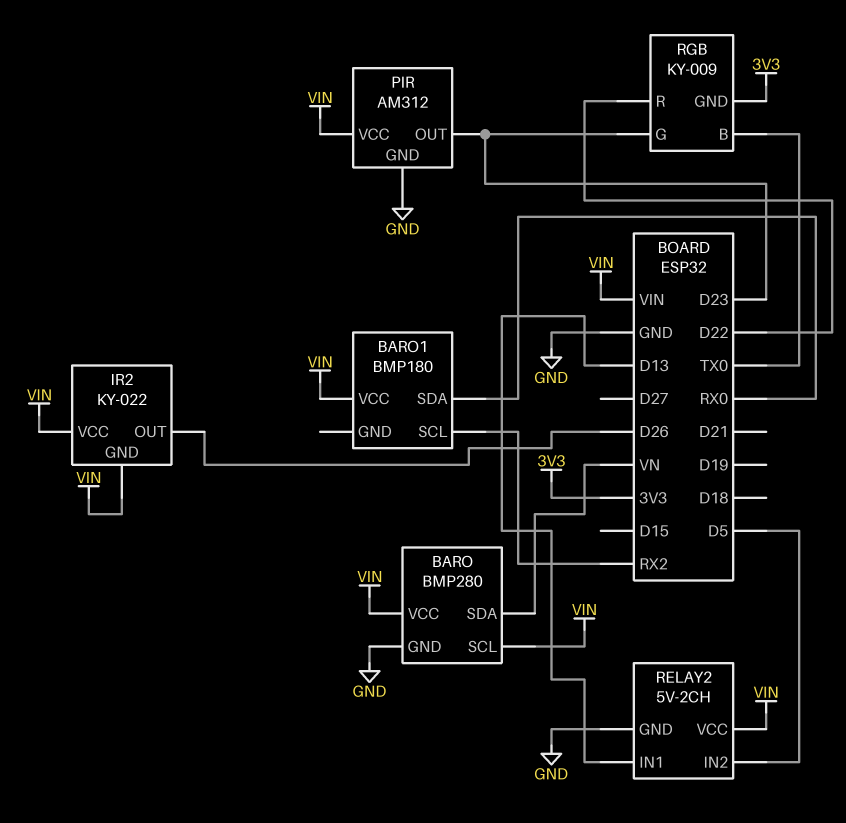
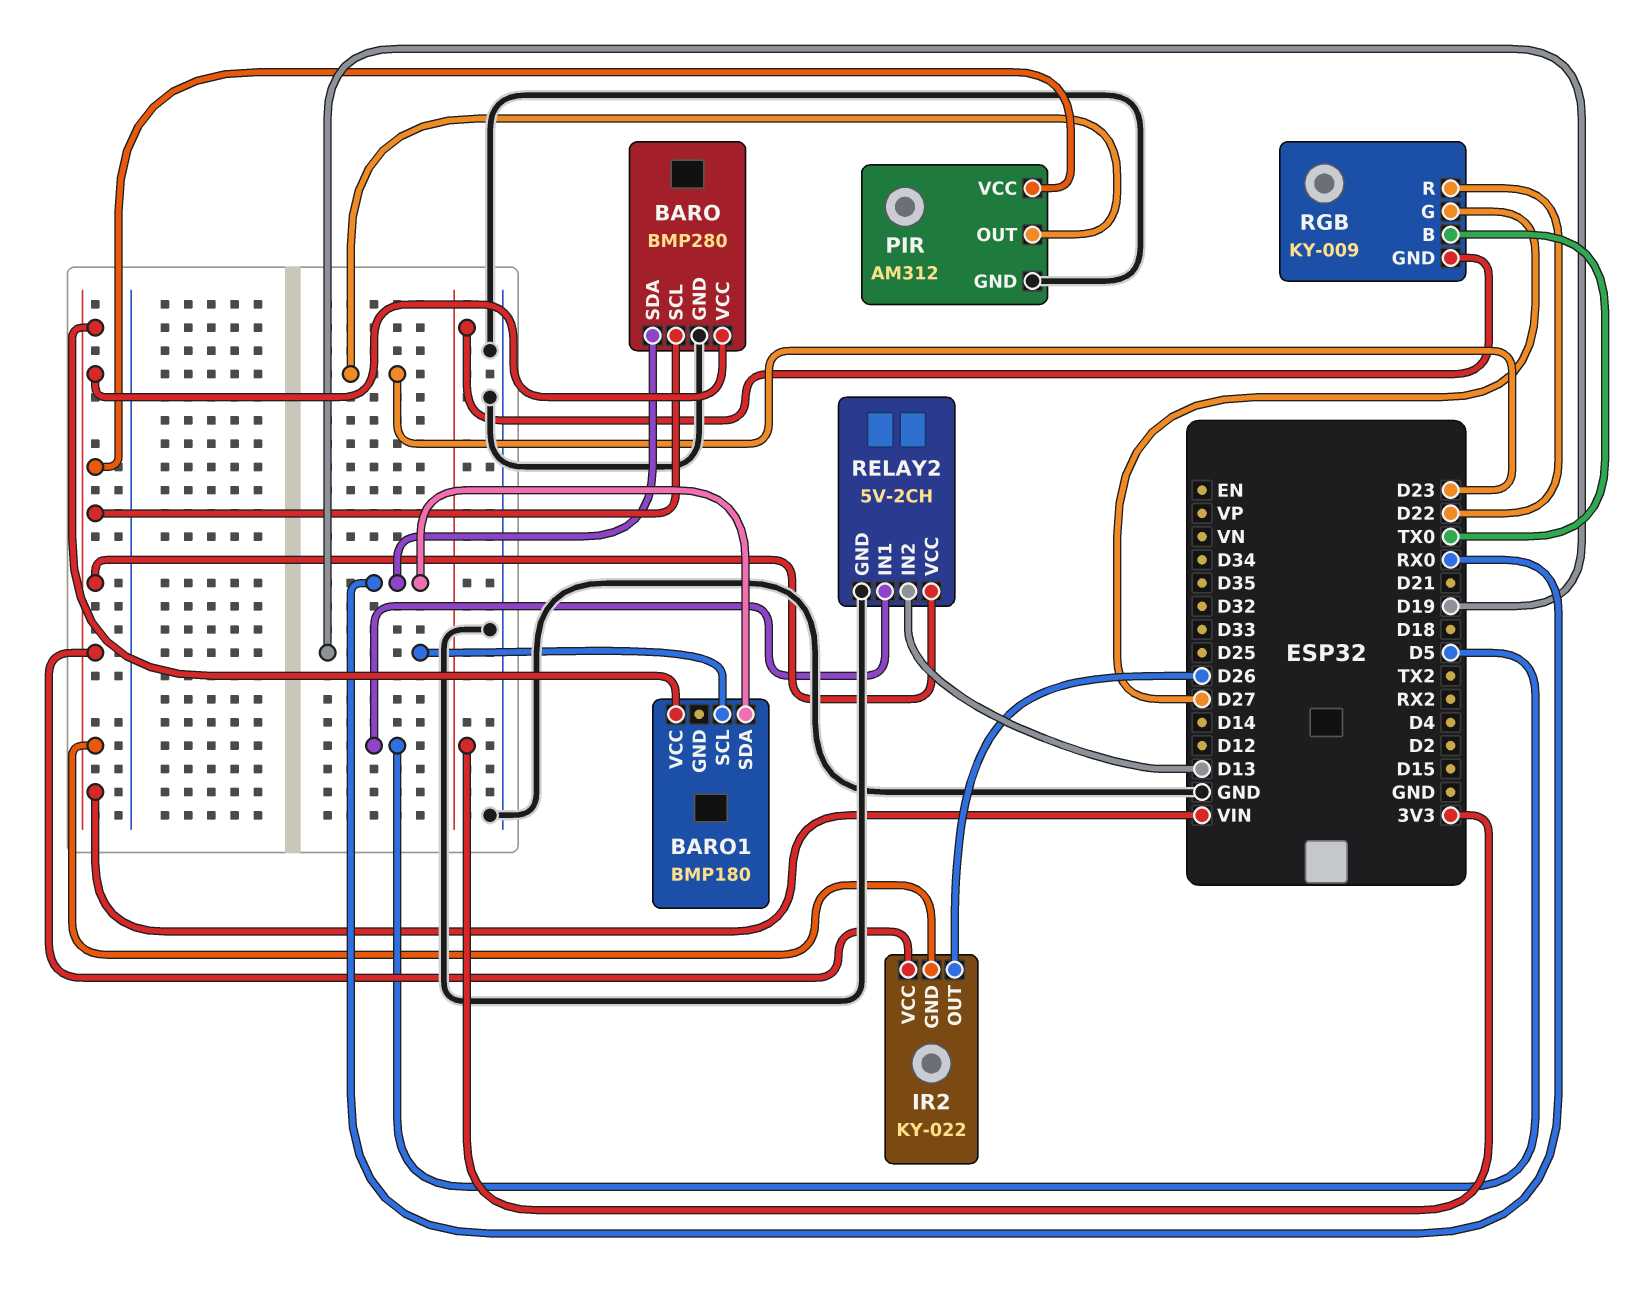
BARO pin SDA: VN -> RX0
BARO1 pin SCL: RX2 -> D19
RELAY2 pin IN1: D13 -> D5
RELAY2 pin IN2: D5 -> D13
RGB pin G: D23 -> D27

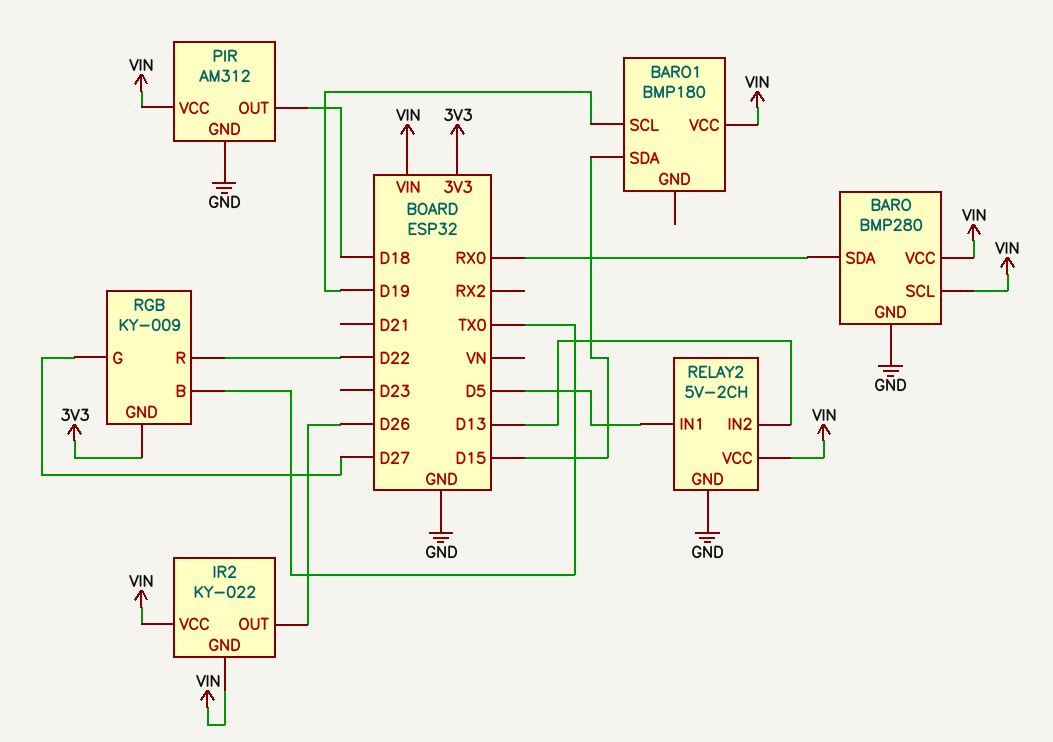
BARO1 pin SDA: RX0 -> D15
PIR pin OUT: D23 -> D18

